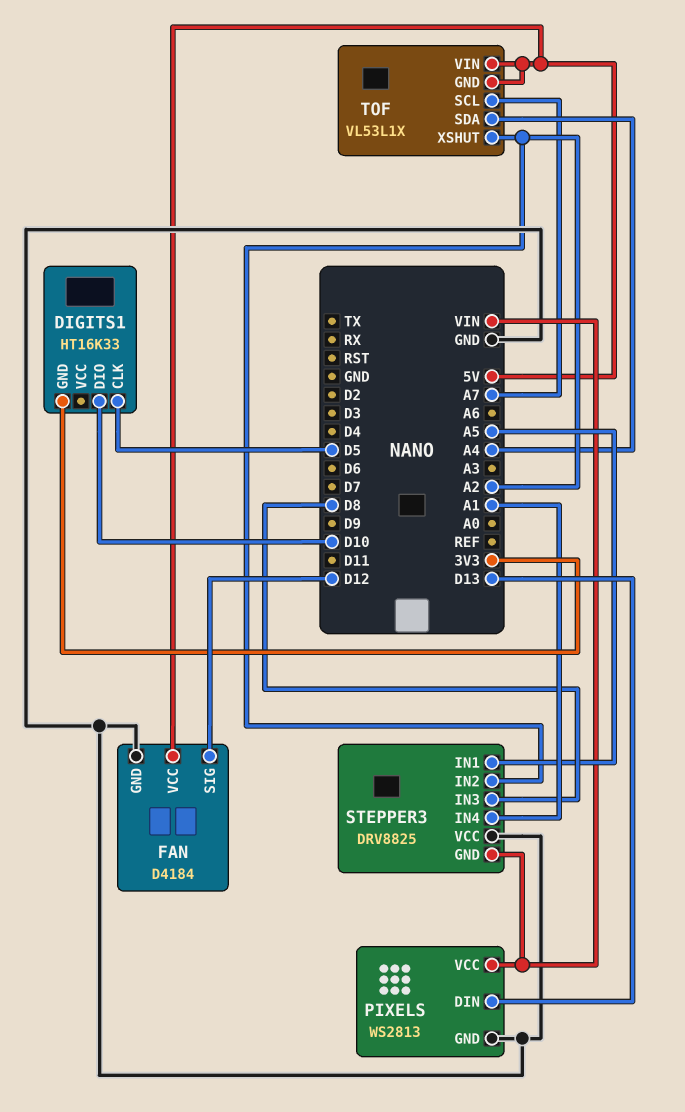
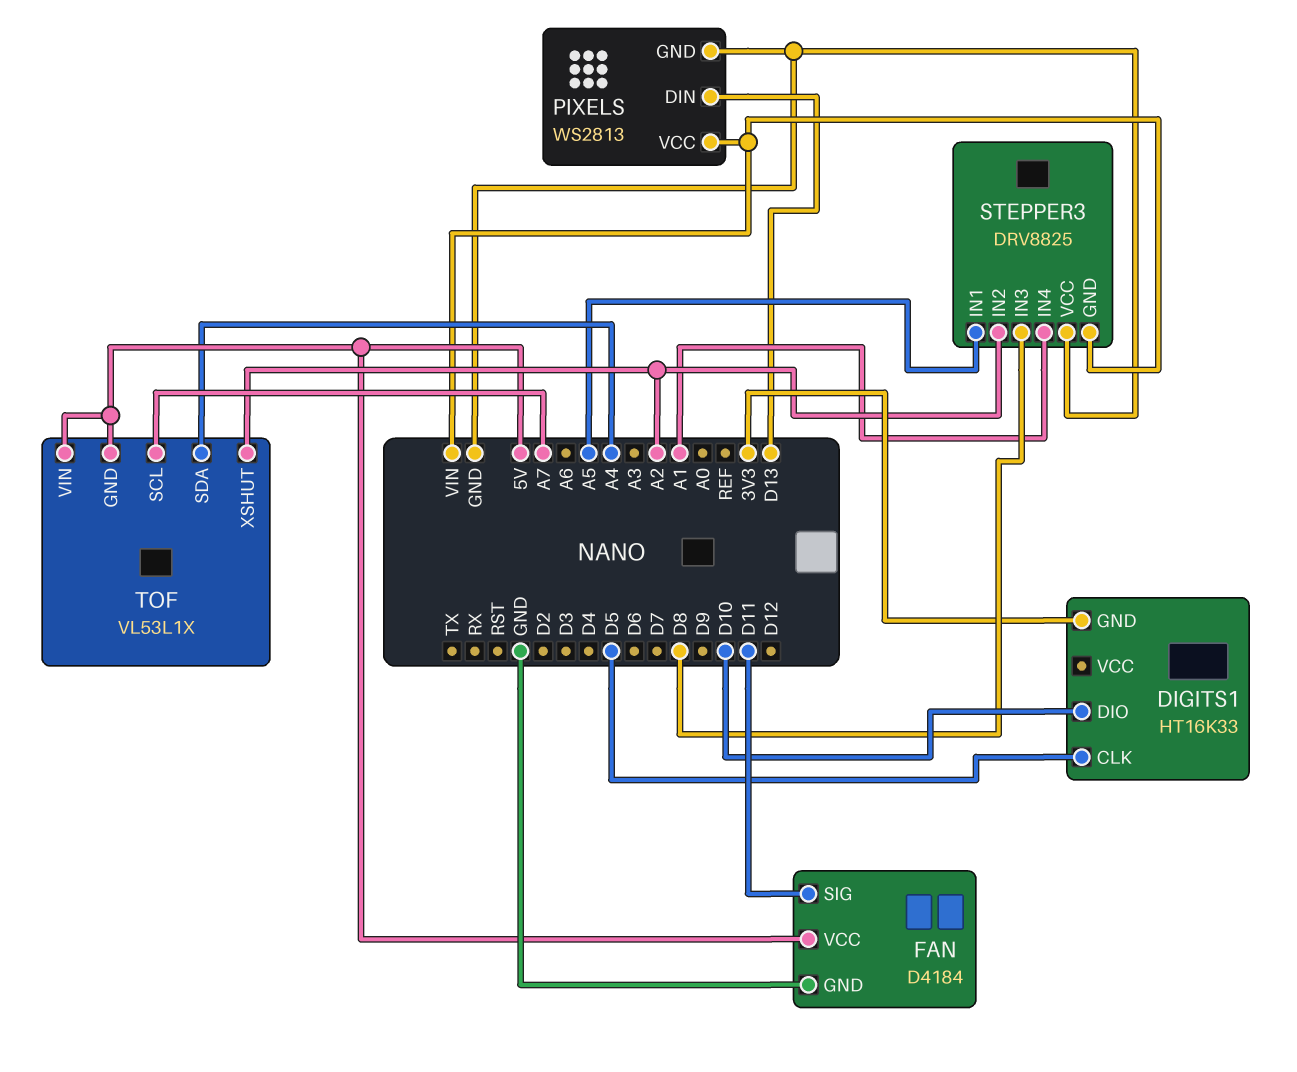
FAN pin SIG: D12 -> D11

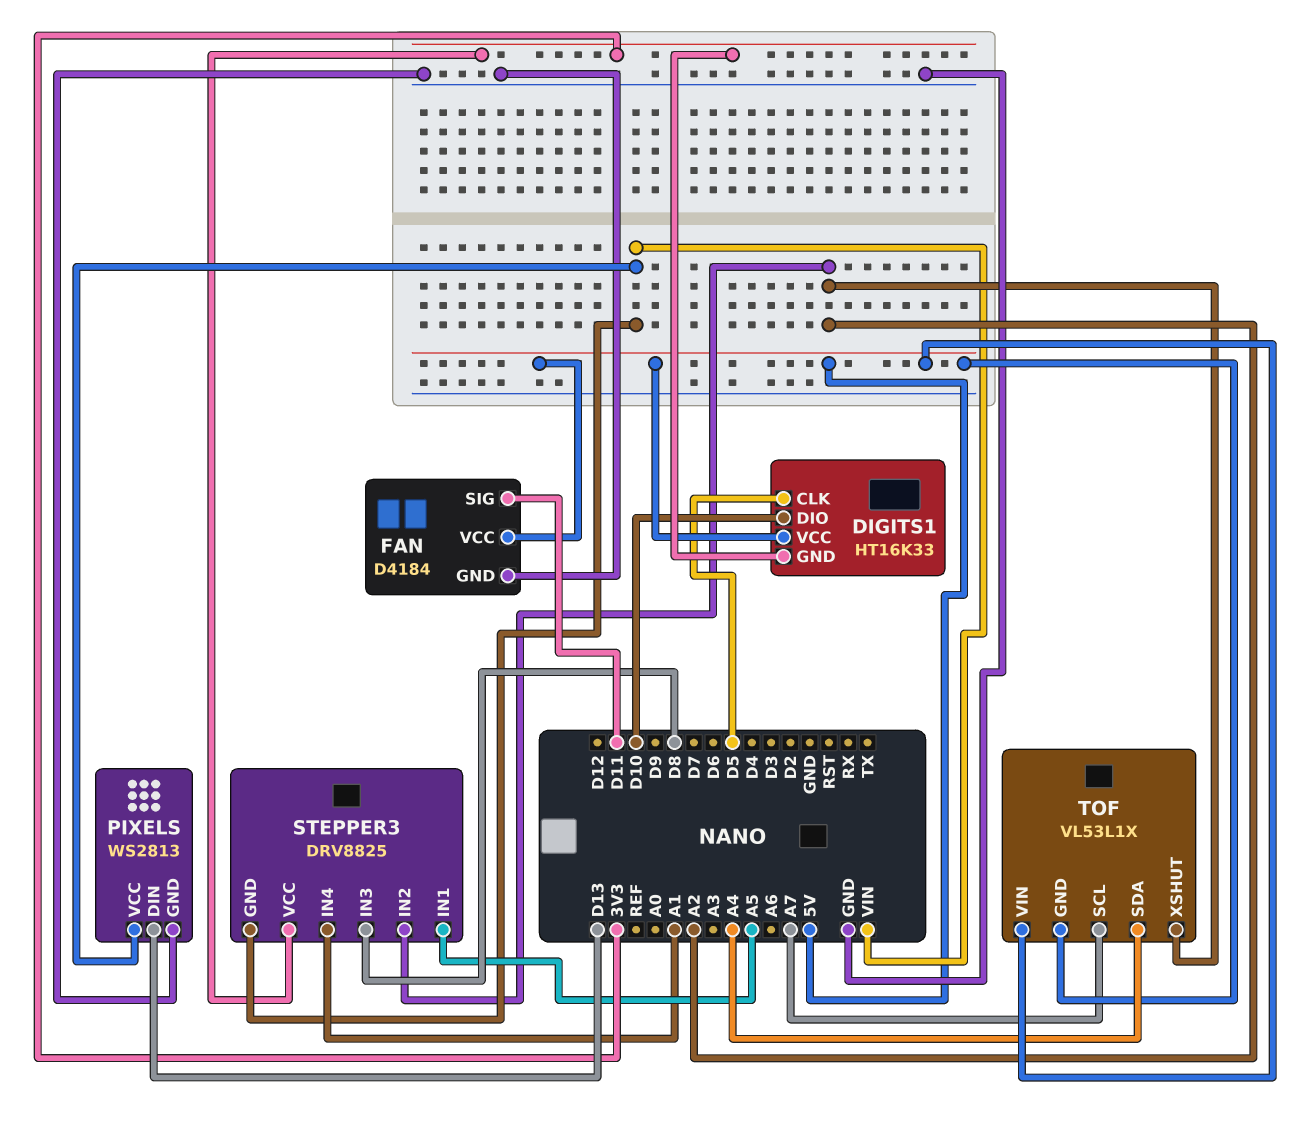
DIGITS1 pin VCC: none -> 5V
STEPPER3 pin VCC: GND -> 3V3

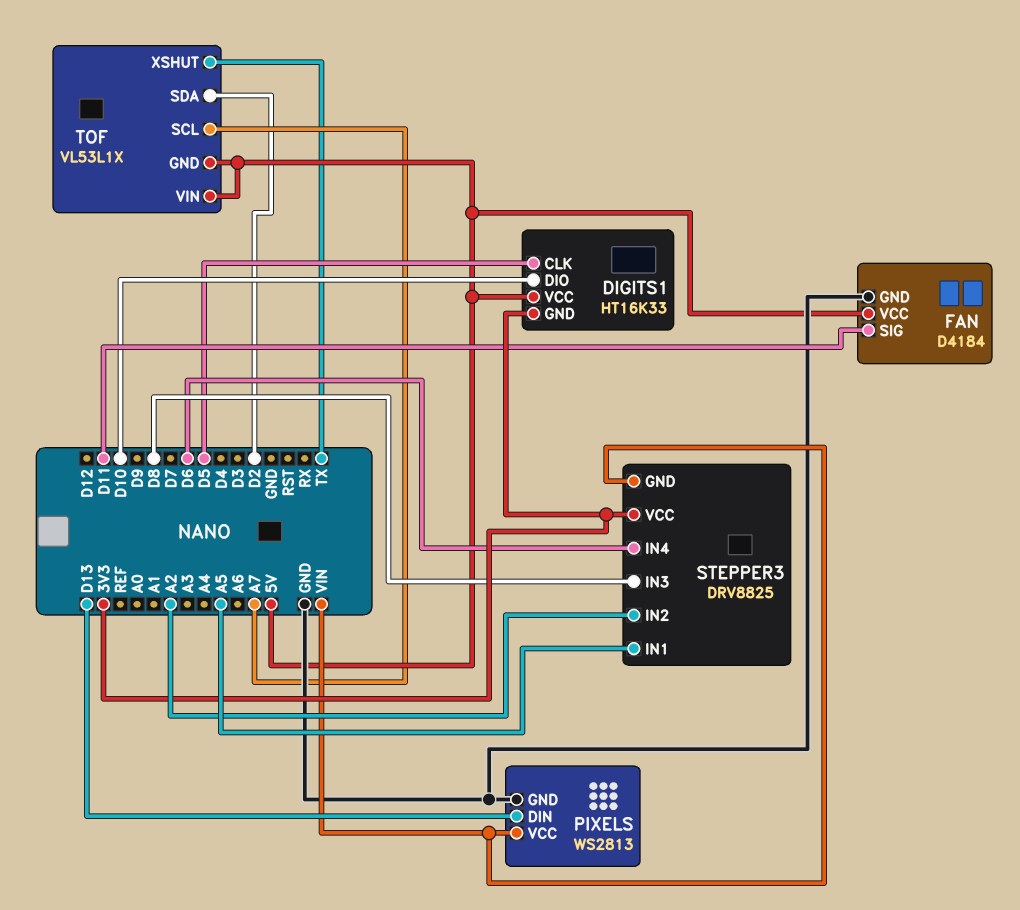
STEPPER3 pin IN4: A1 -> D6
TOF pin SDA: A4 -> D2
TOF pin XSHUT: A2 -> TX

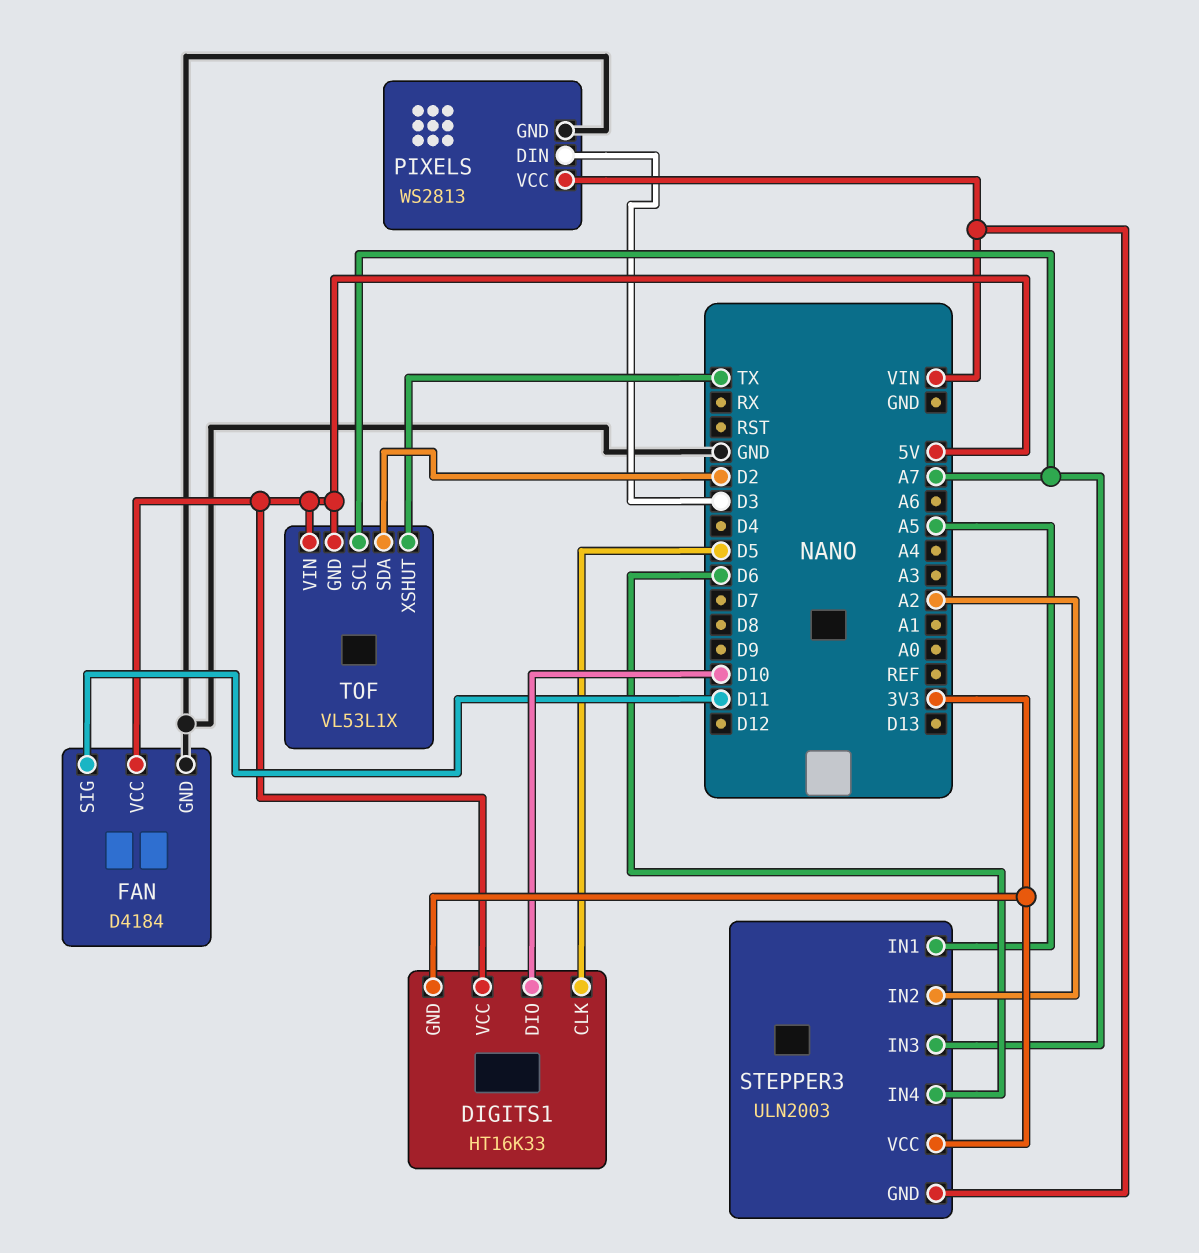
PIXELS pin DIN: D13 -> D3
STEPPER3: DRV8825 -> ULN2003
STEPPER3 pin IN3: D8 -> A7

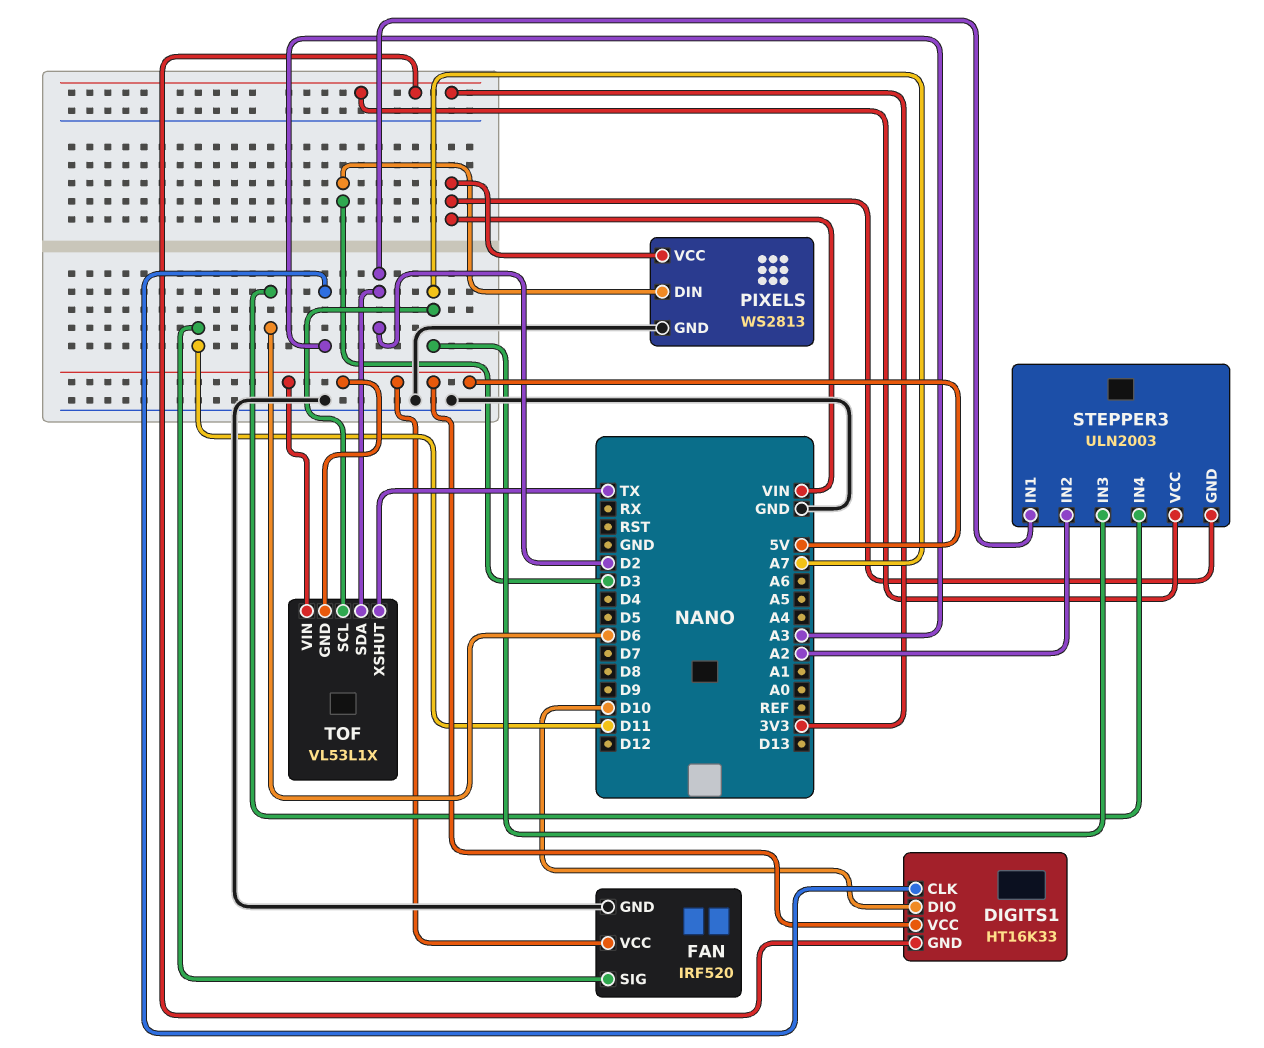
DIGITS1 pin CLK: D5 -> A3
FAN: D4184 -> IRF520
STEPPER3 pin IN1: A5 -> D2

